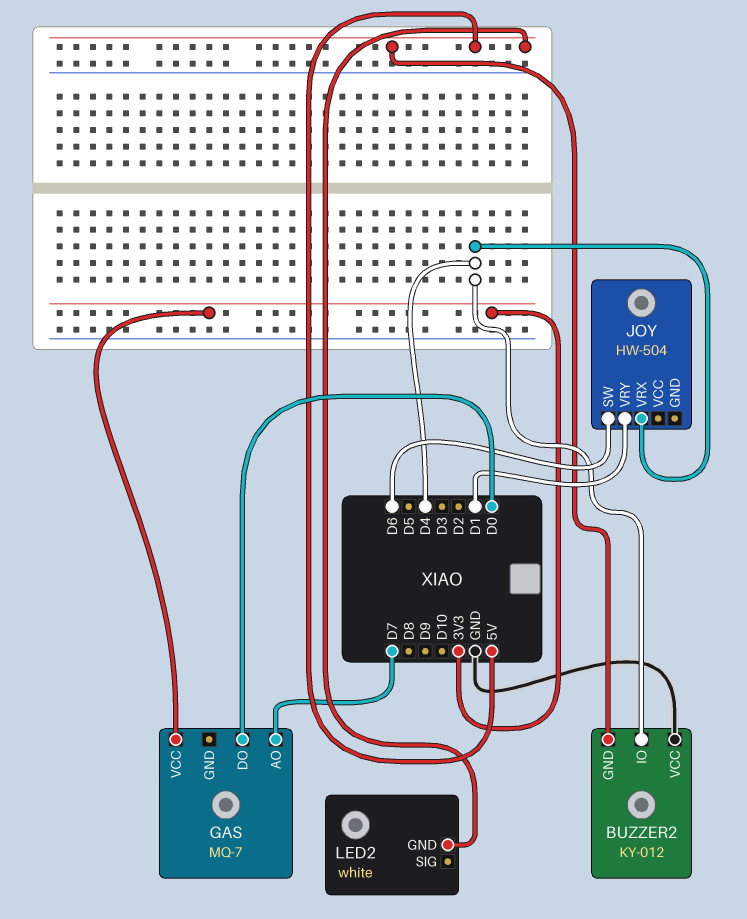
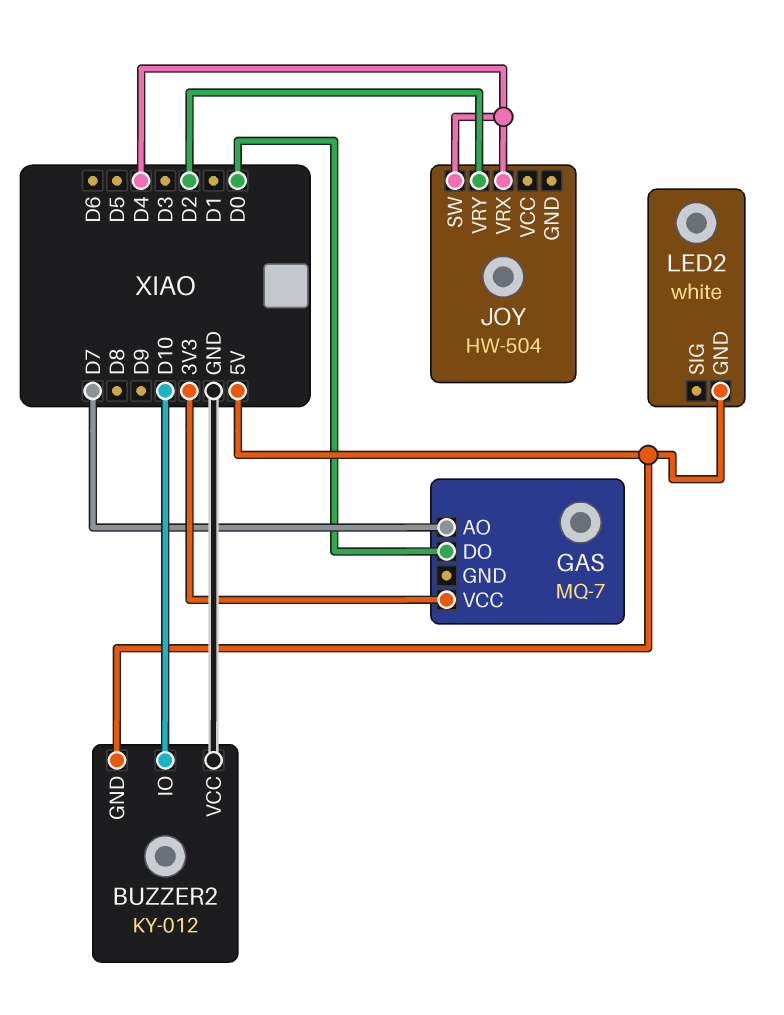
BUZZER2 pin IO: D4 -> D10
JOY pin SW: D6 -> D4
JOY pin VRY: D1 -> D2

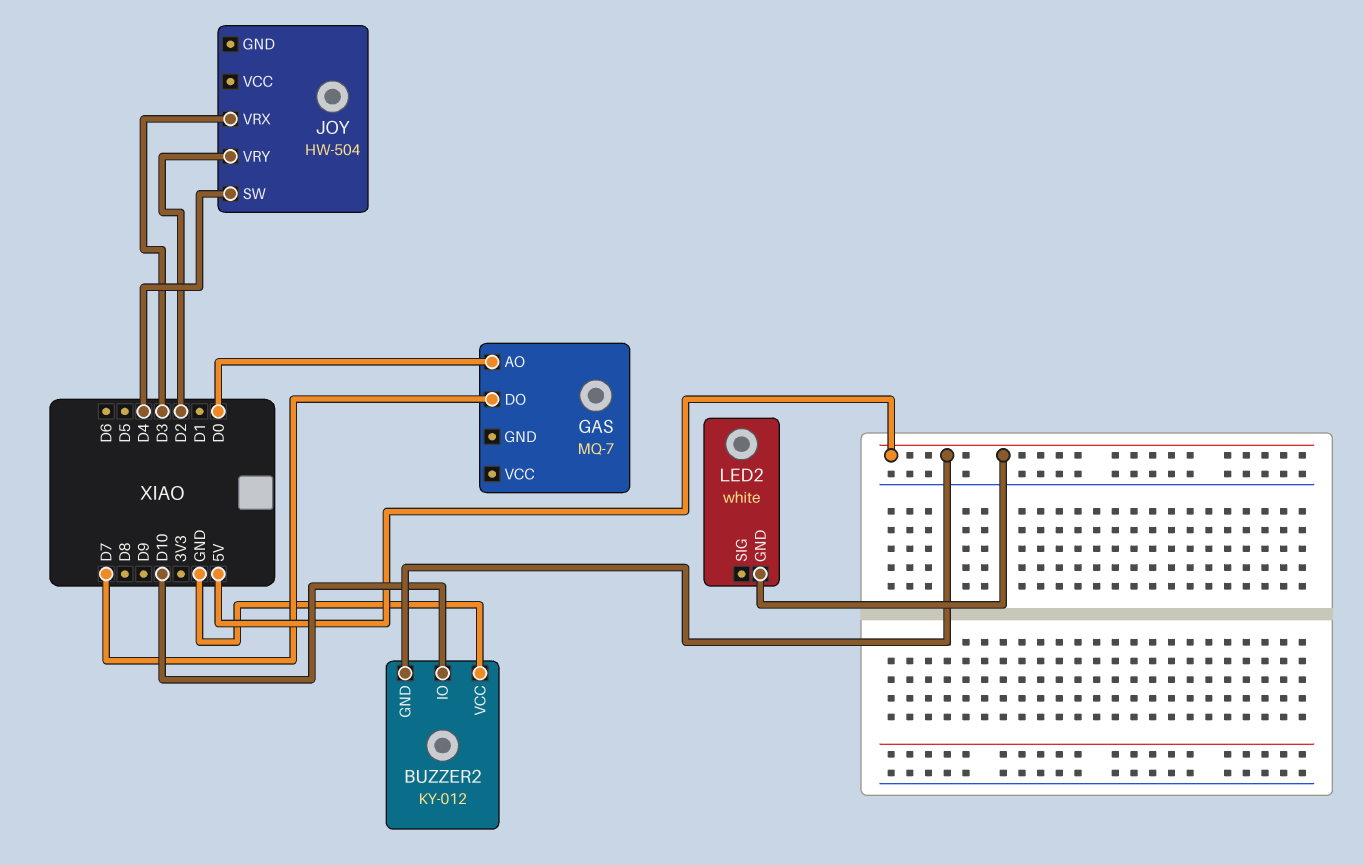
GAS pin AO: D7 -> D0
GAS pin DO: D0 -> D7
GAS pin VCC: 3V3 -> none
JOY pin VRX: D4 -> D3

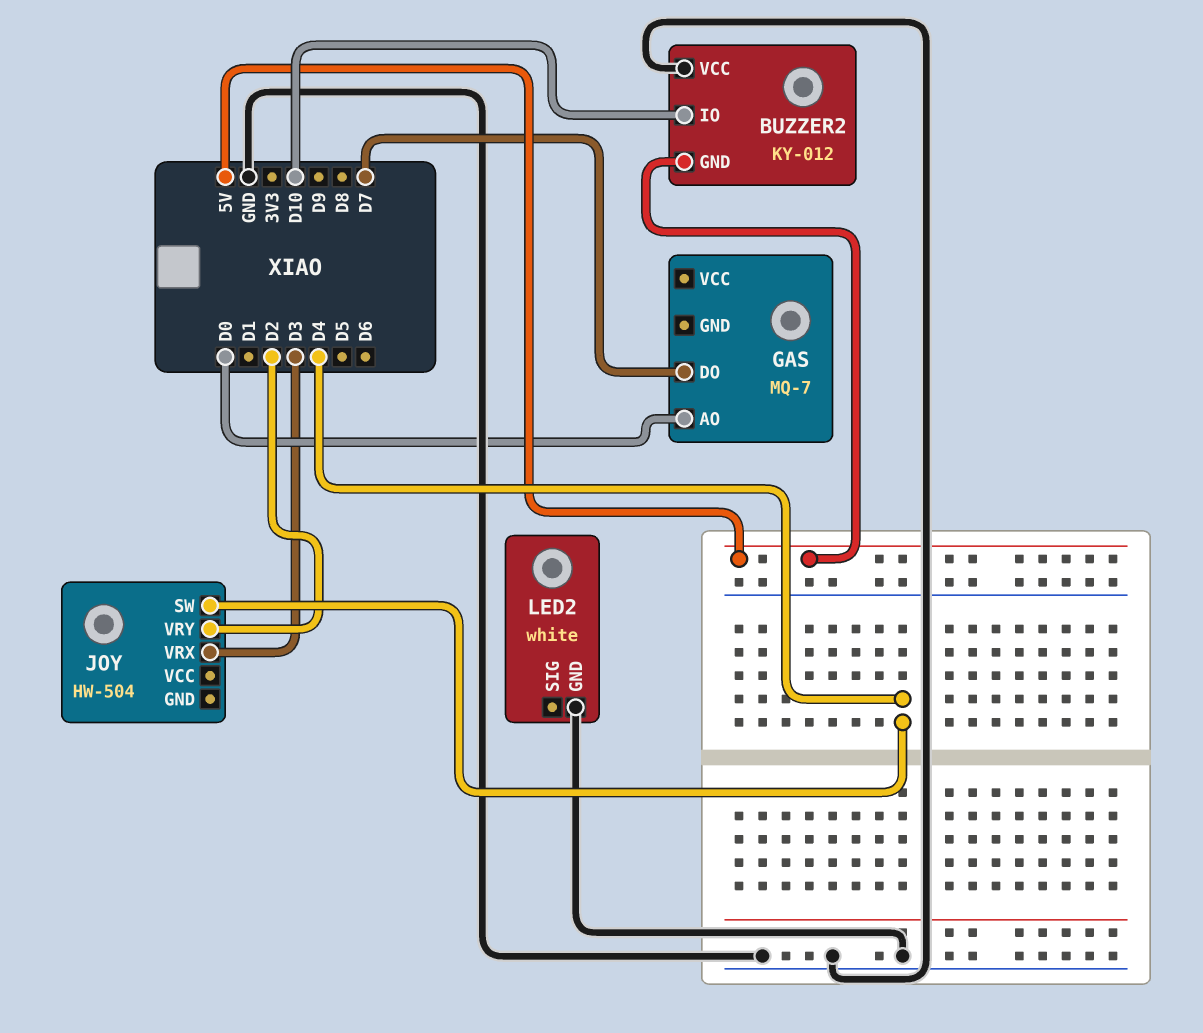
LED2 pin GND: 5V -> GND

